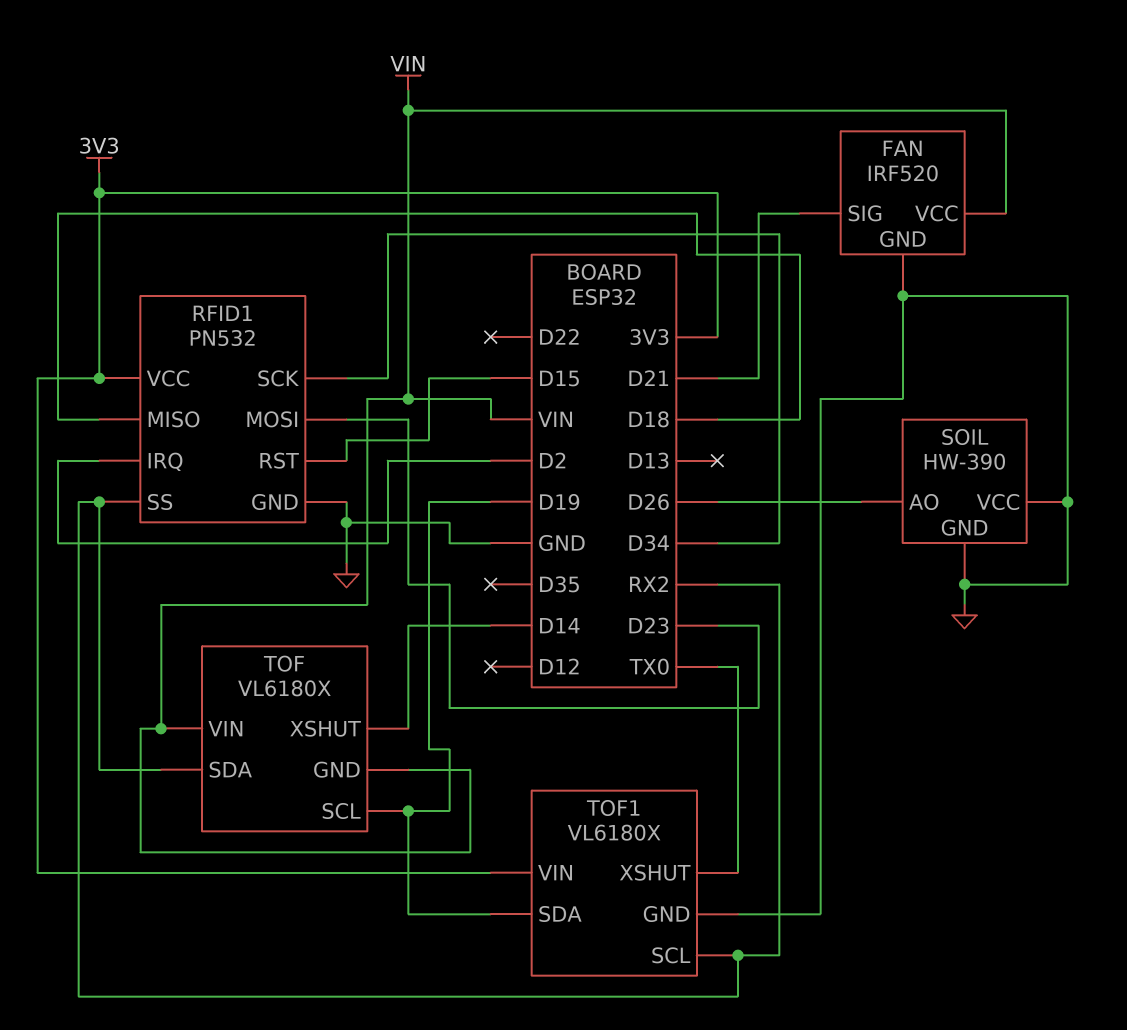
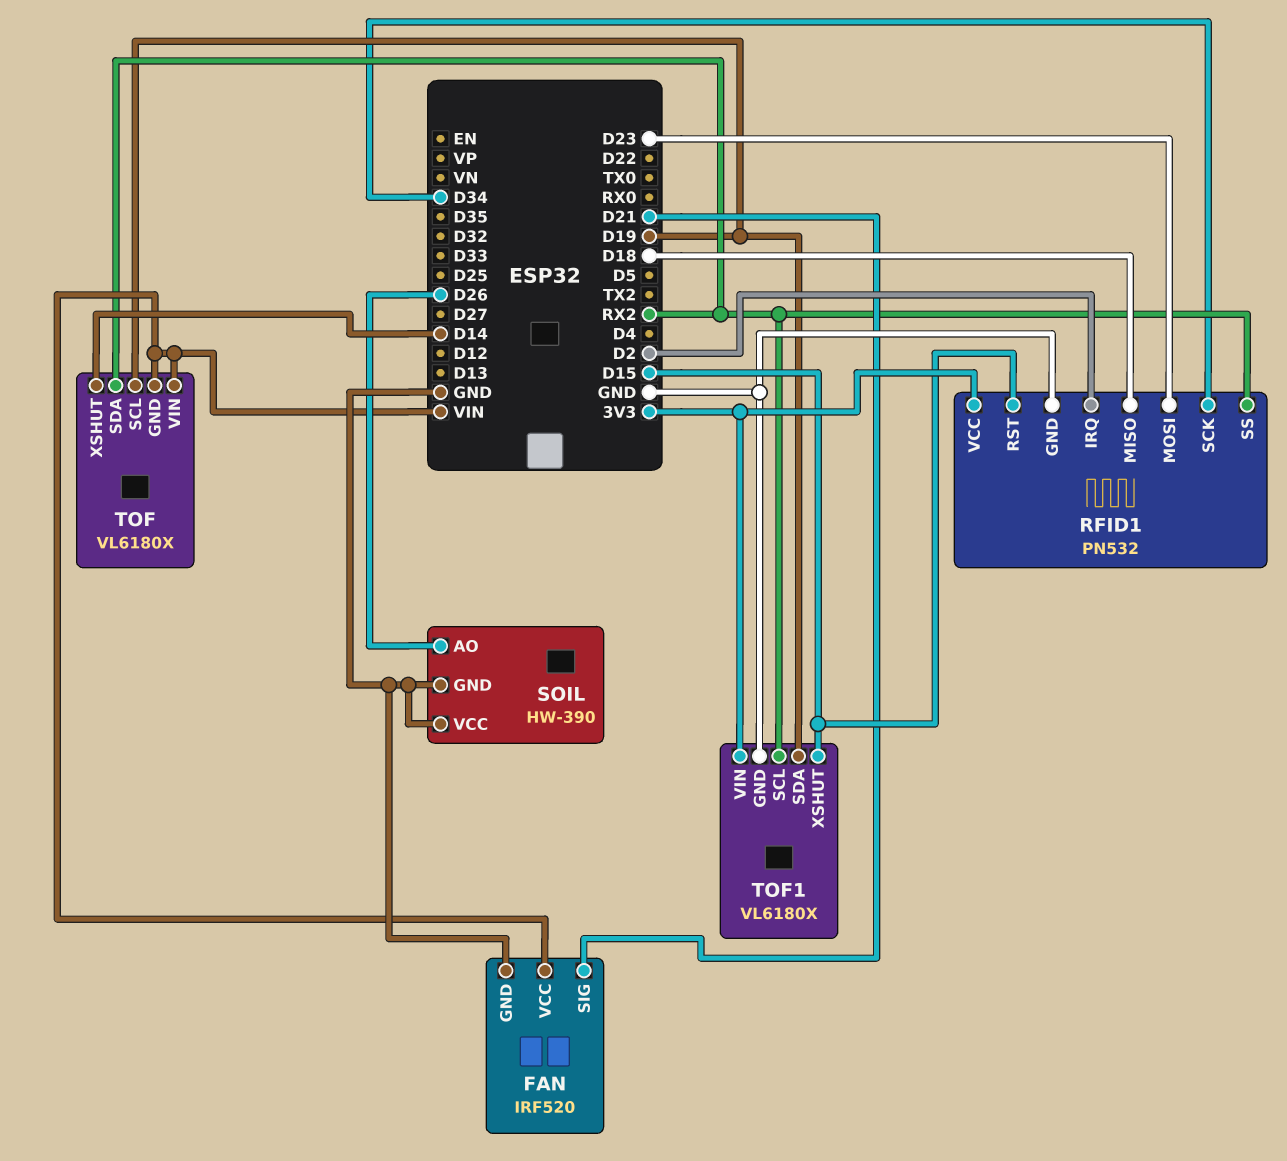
TOF1 pin XSHUT: TX0 -> D15

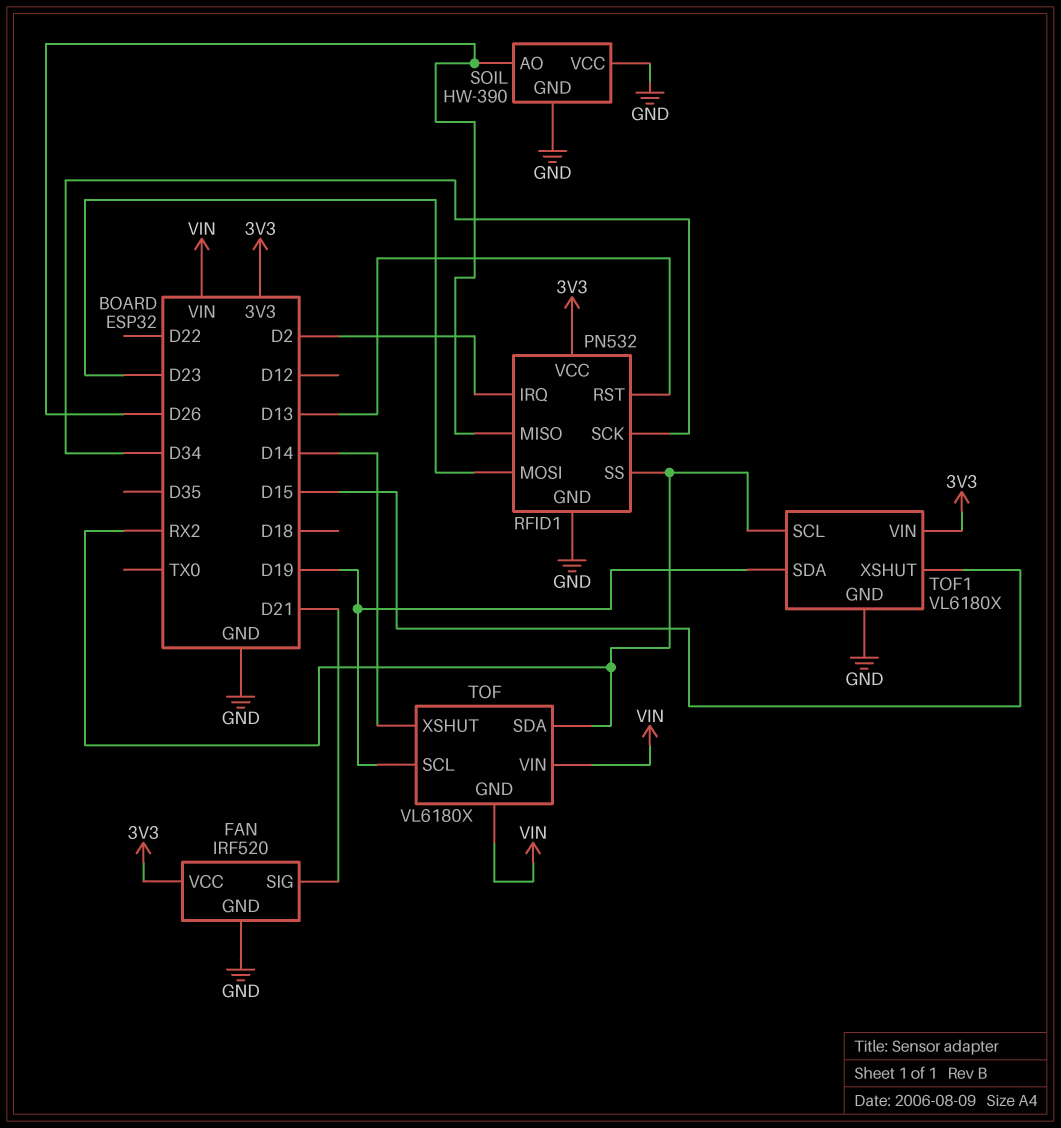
FAN pin VCC: VIN -> 3V3
RFID1 pin MISO: D18 -> D26
RFID1 pin RST: D15 -> D13

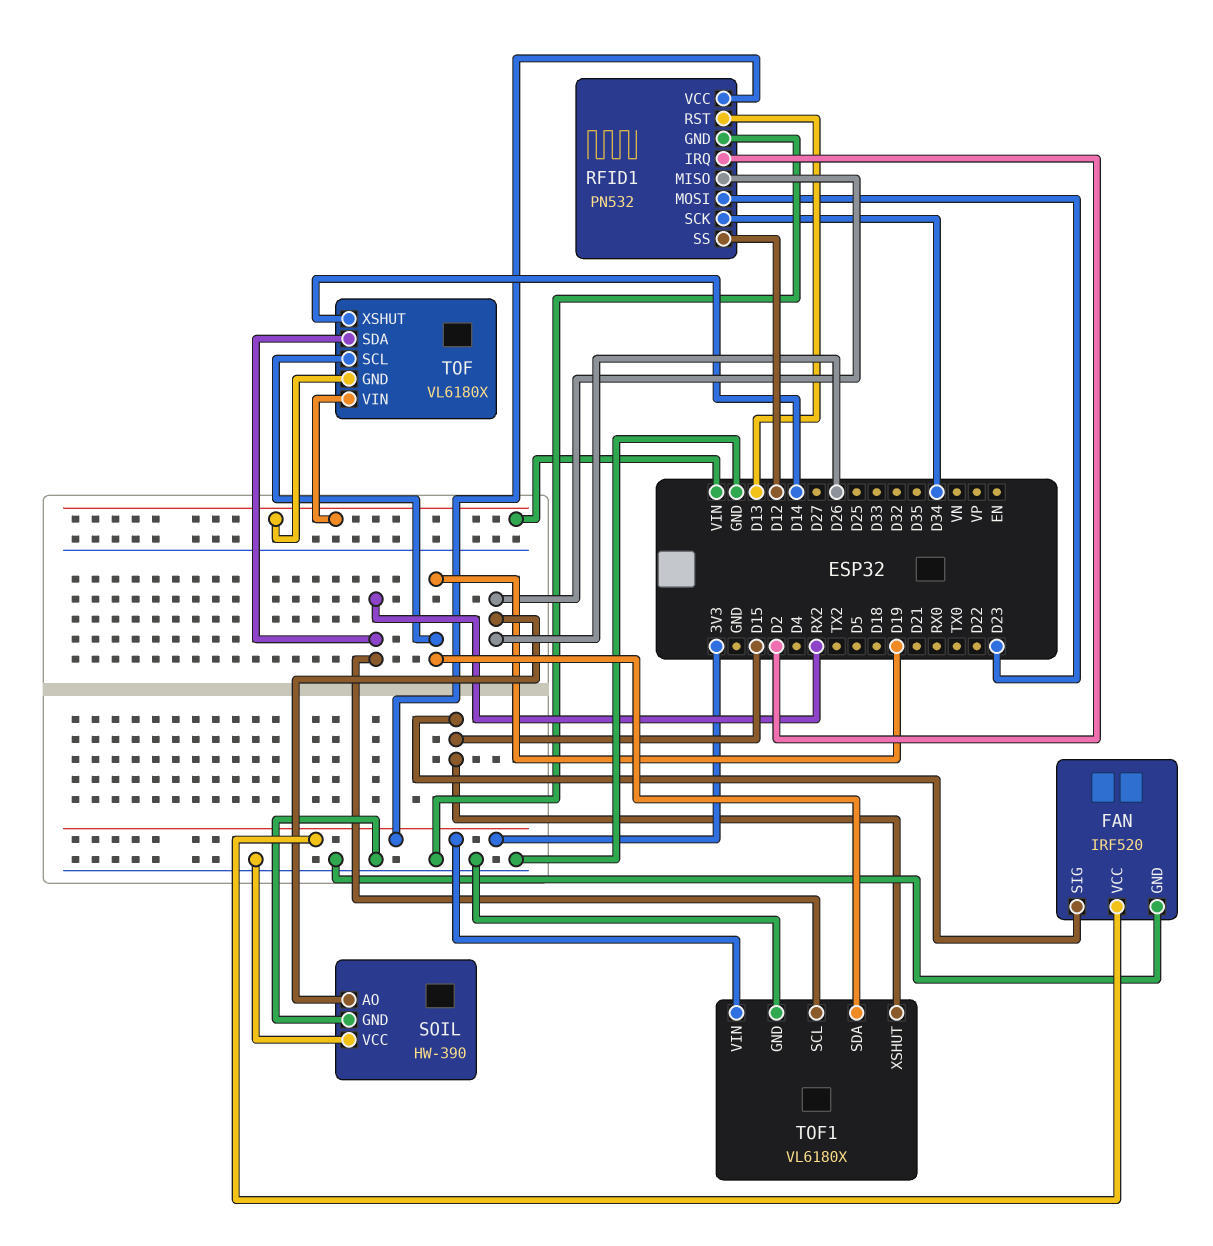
FAN pin SIG: D21 -> D15
RFID1 pin SS: RX2 -> D12

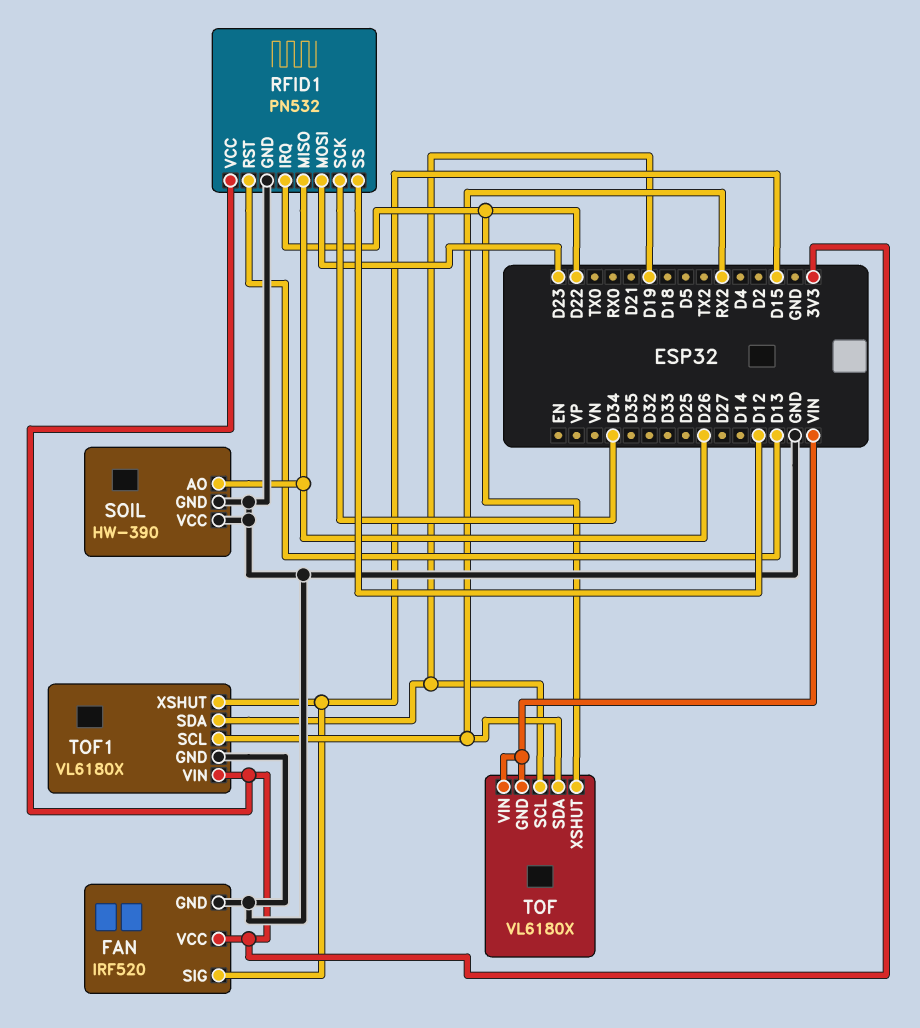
RFID1 pin IRQ: D2 -> D22
TOF pin XSHUT: D14 -> D22

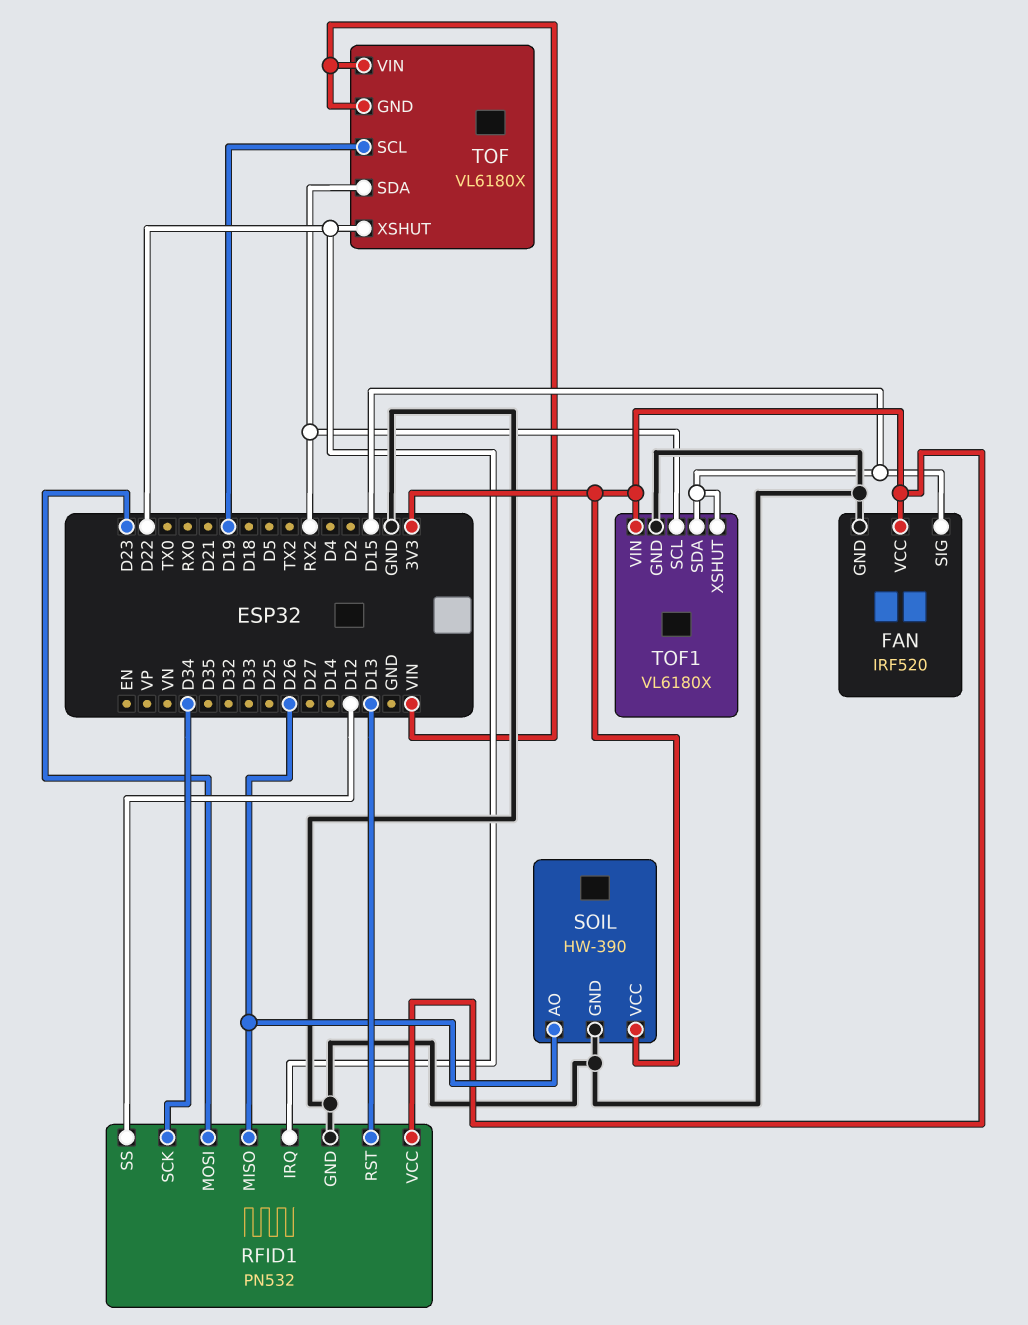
SOIL pin VCC: GND -> 3V3
TOF1 pin SDA: D19 -> D15

